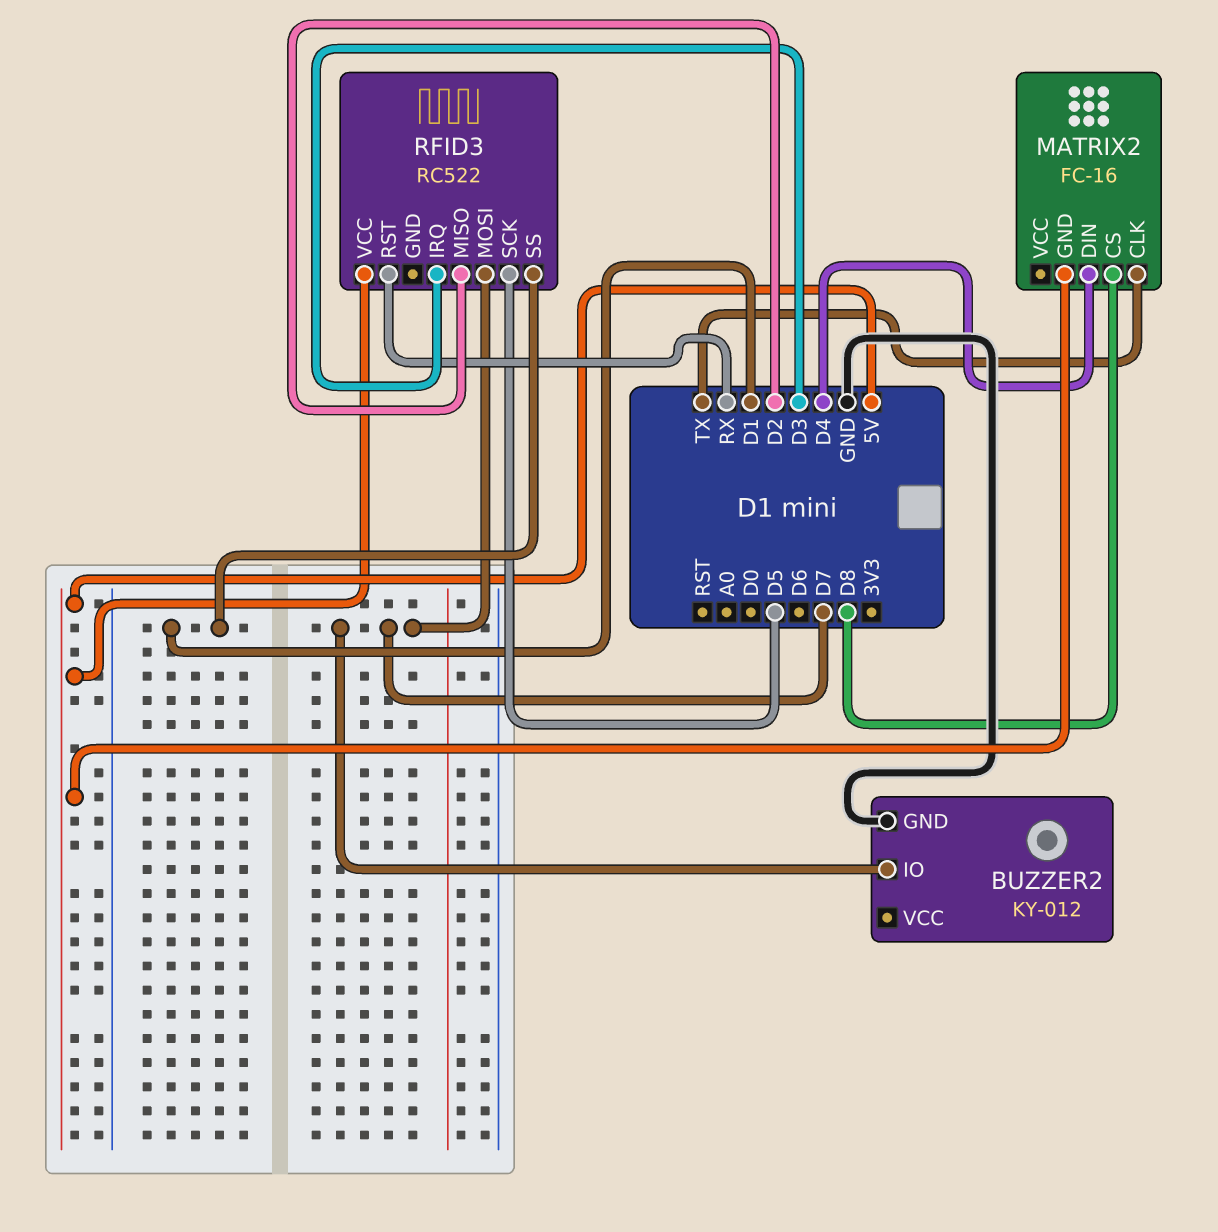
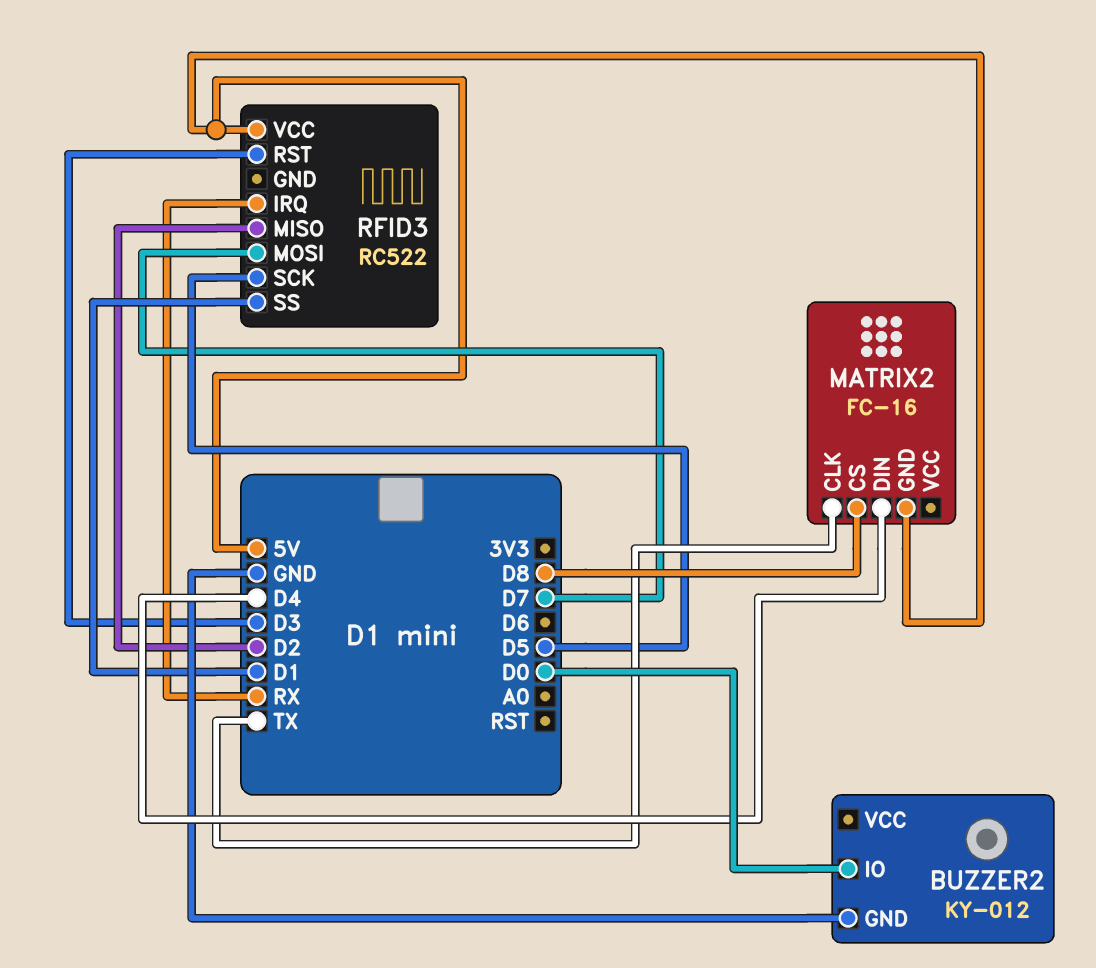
BUZZER2 pin IO: D7 -> D0
RFID3 pin IRQ: D3 -> RX
RFID3 pin RST: RX -> D3

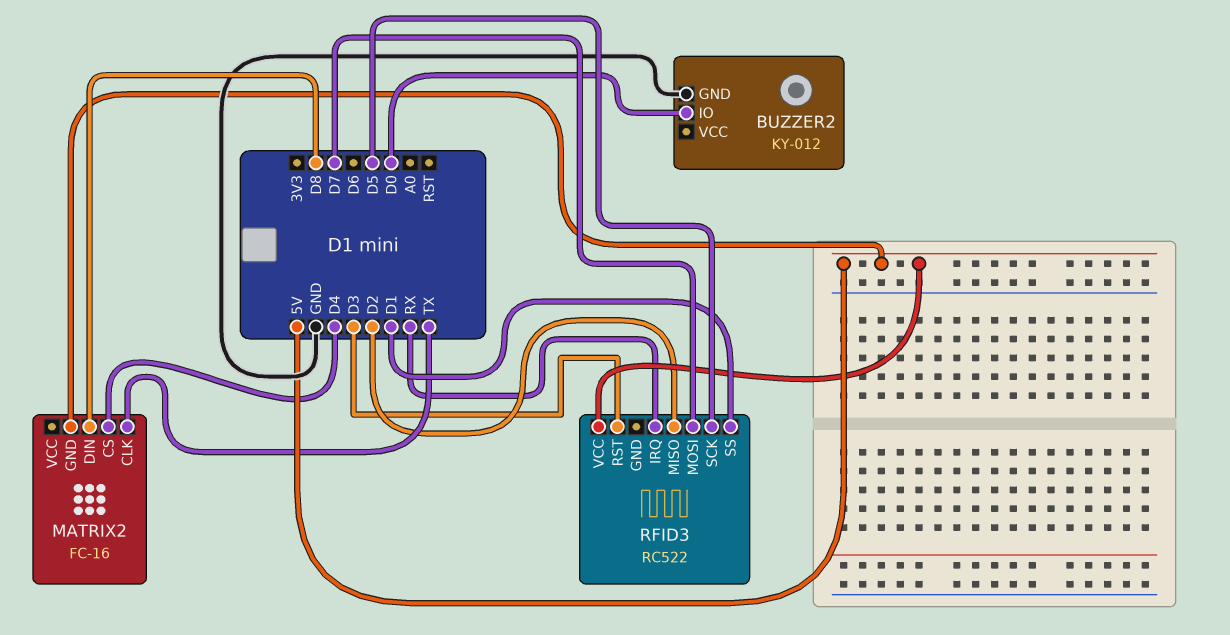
MATRIX2 pin CS: D8 -> D4
MATRIX2 pin DIN: D4 -> D8

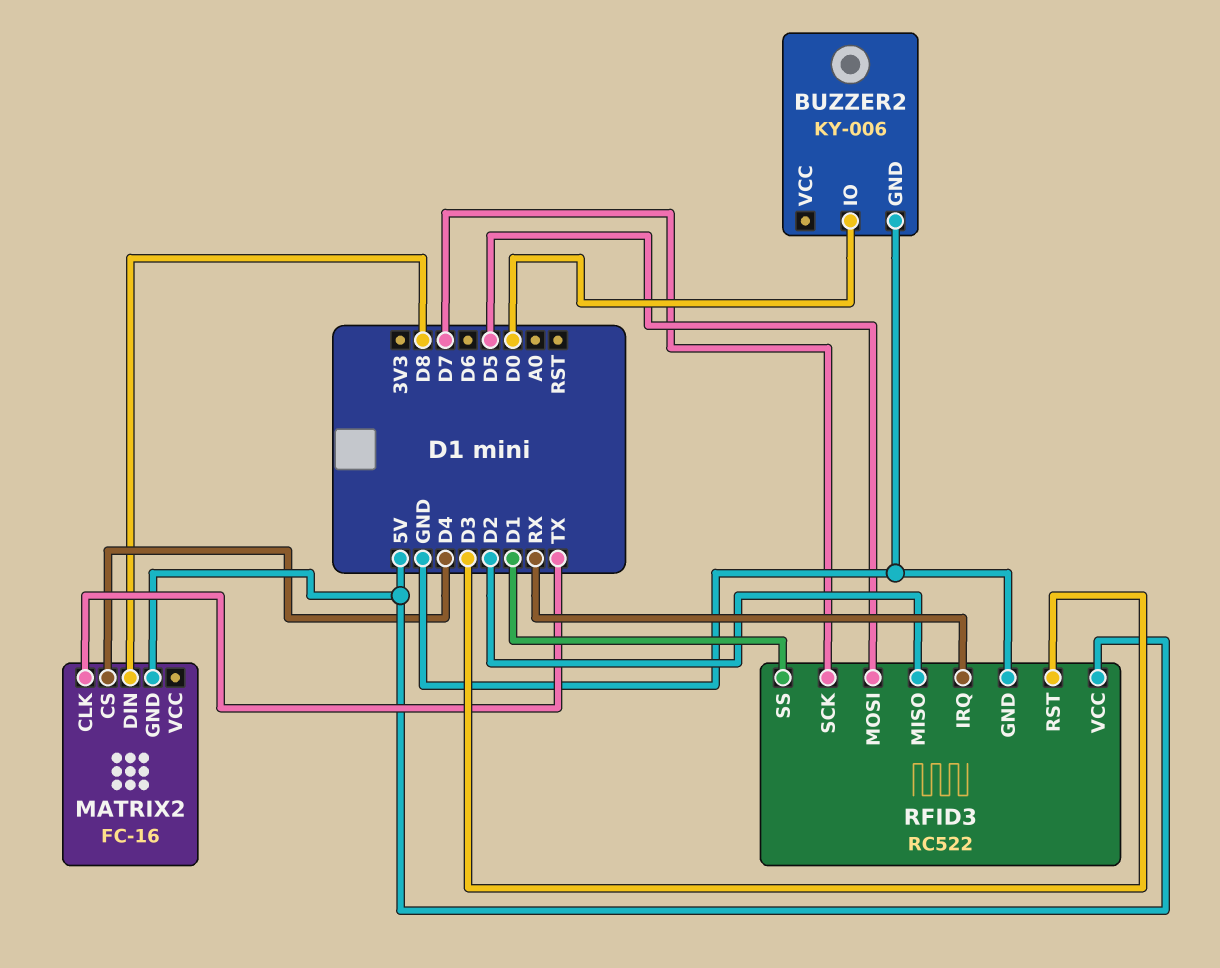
BUZZER2: KY-012 -> KY-006
RFID3 pin GND: none -> GND
RFID3 pin MOSI: D7 -> D5
RFID3 pin SCK: D5 -> D7

